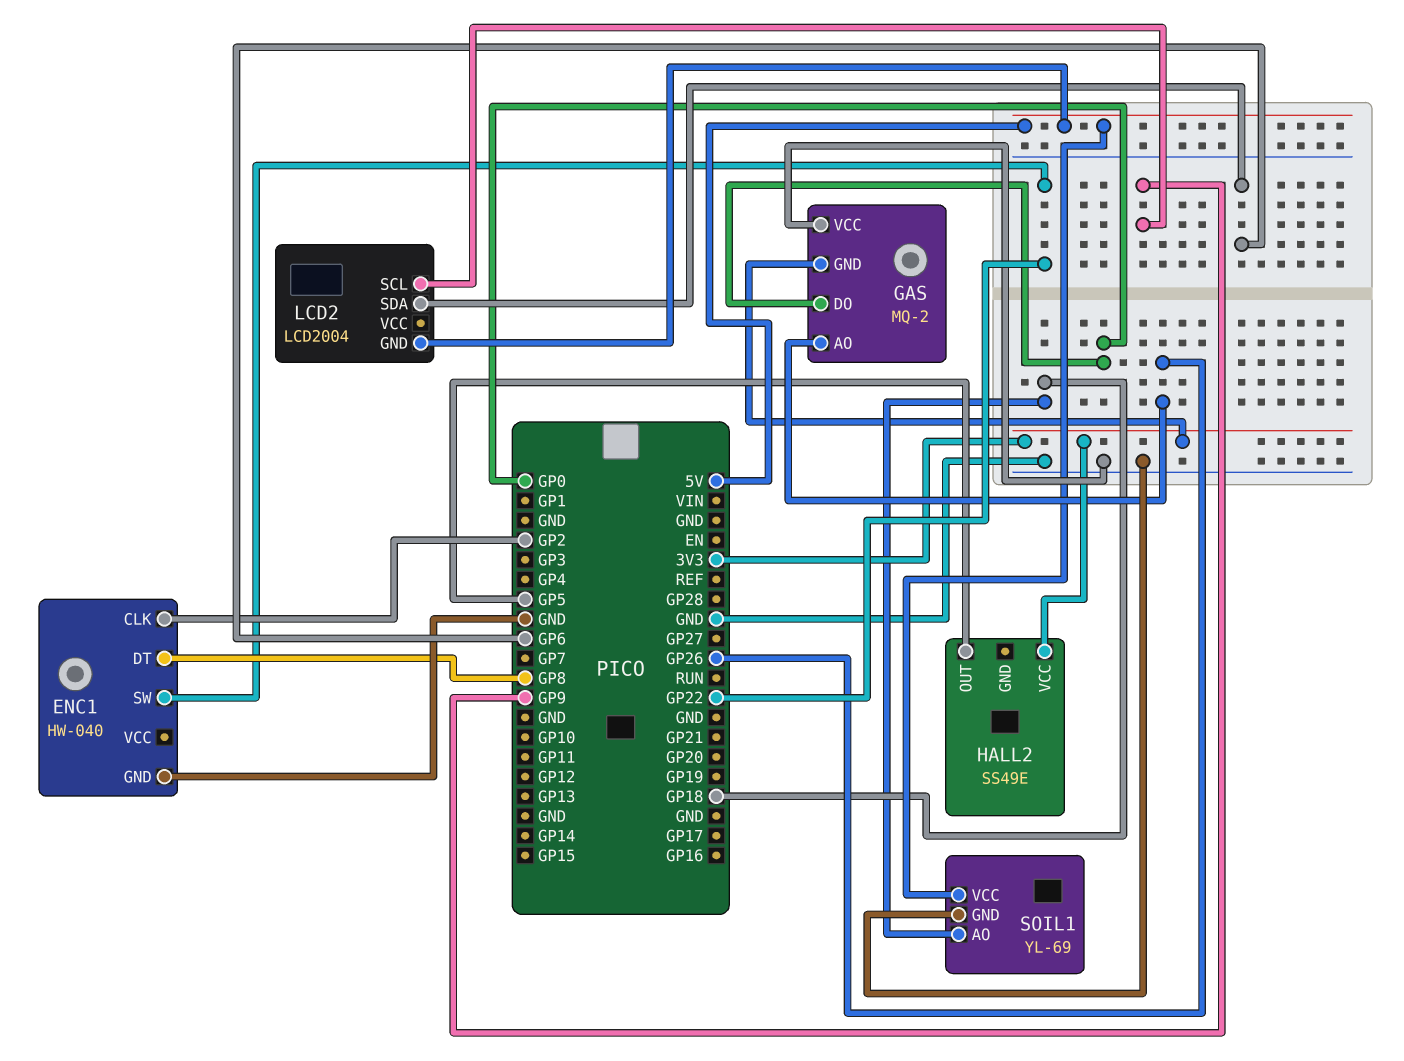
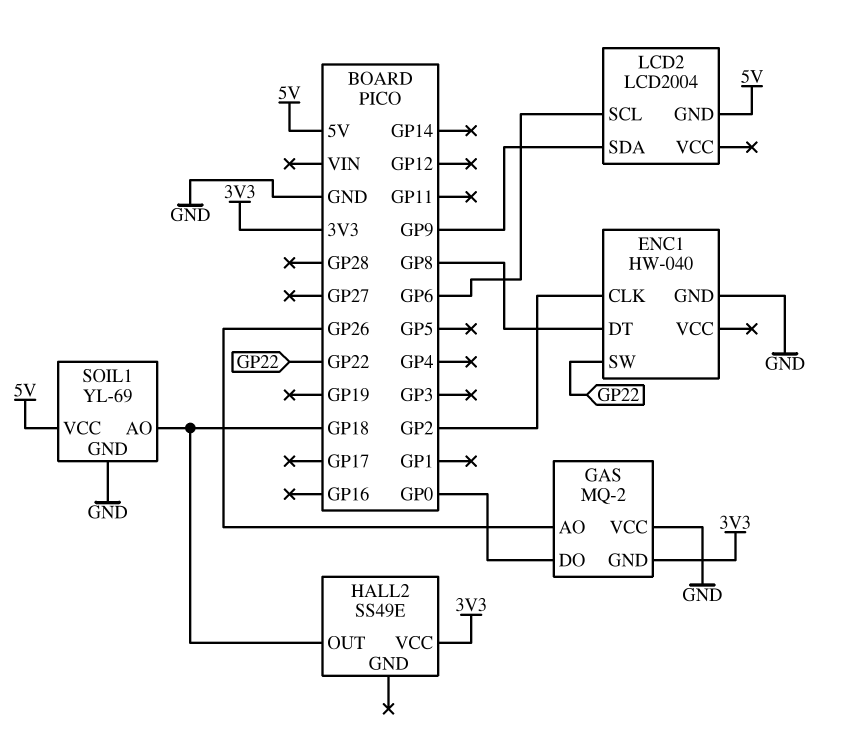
HALL2 pin OUT: GP5 -> GP18
LCD2 pin SCL: GP9 -> GP6
LCD2 pin SDA: GP6 -> GP9

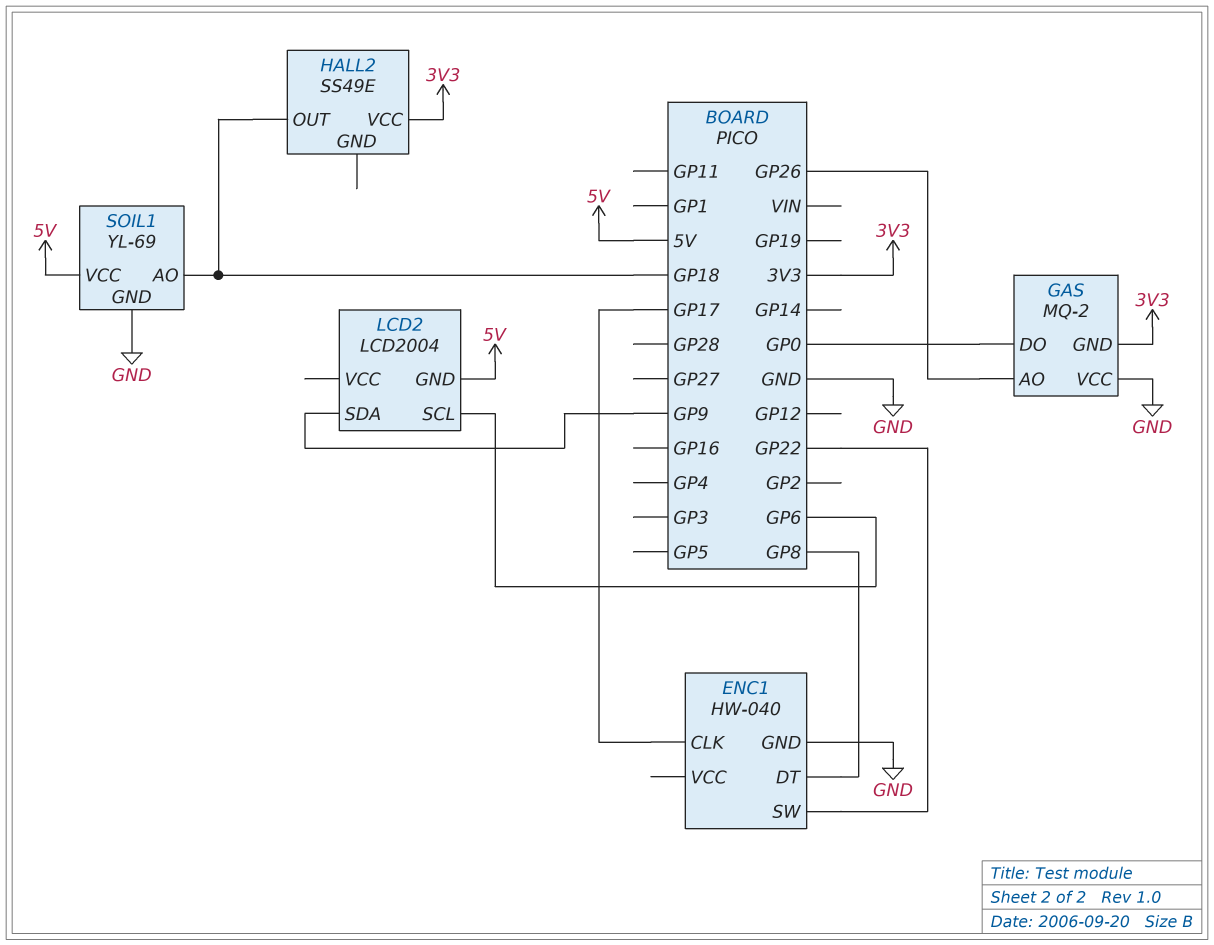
ENC1 pin CLK: GP2 -> GP17

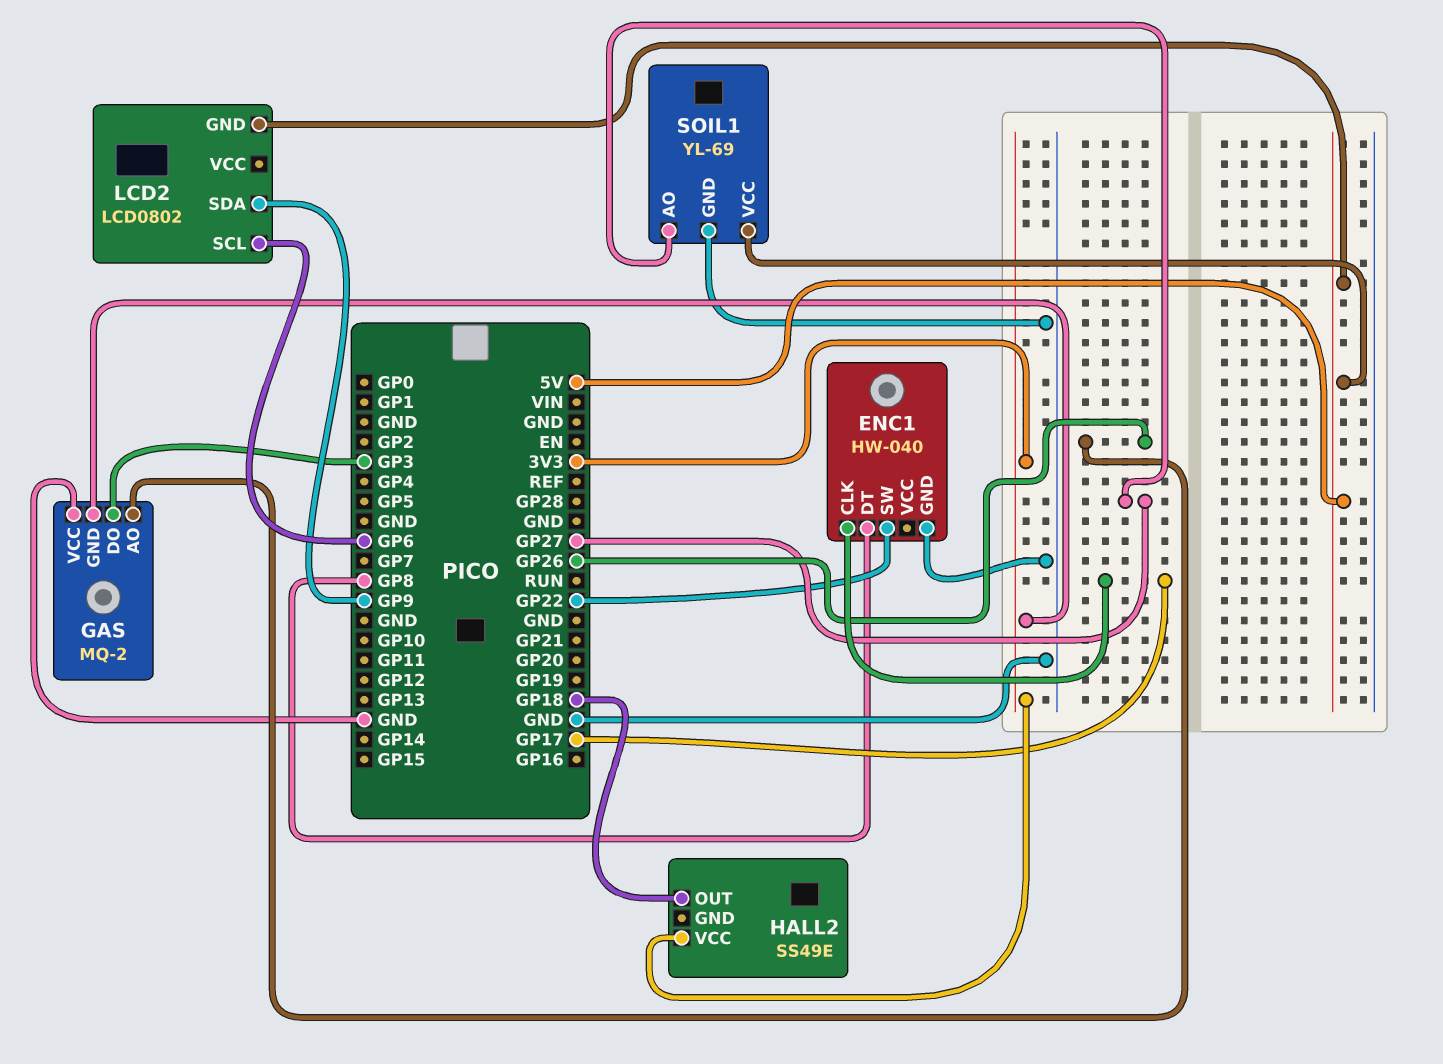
GAS pin DO: GP0 -> GP3
LCD2: LCD2004 -> LCD0802
SOIL1 pin AO: GP18 -> GP27

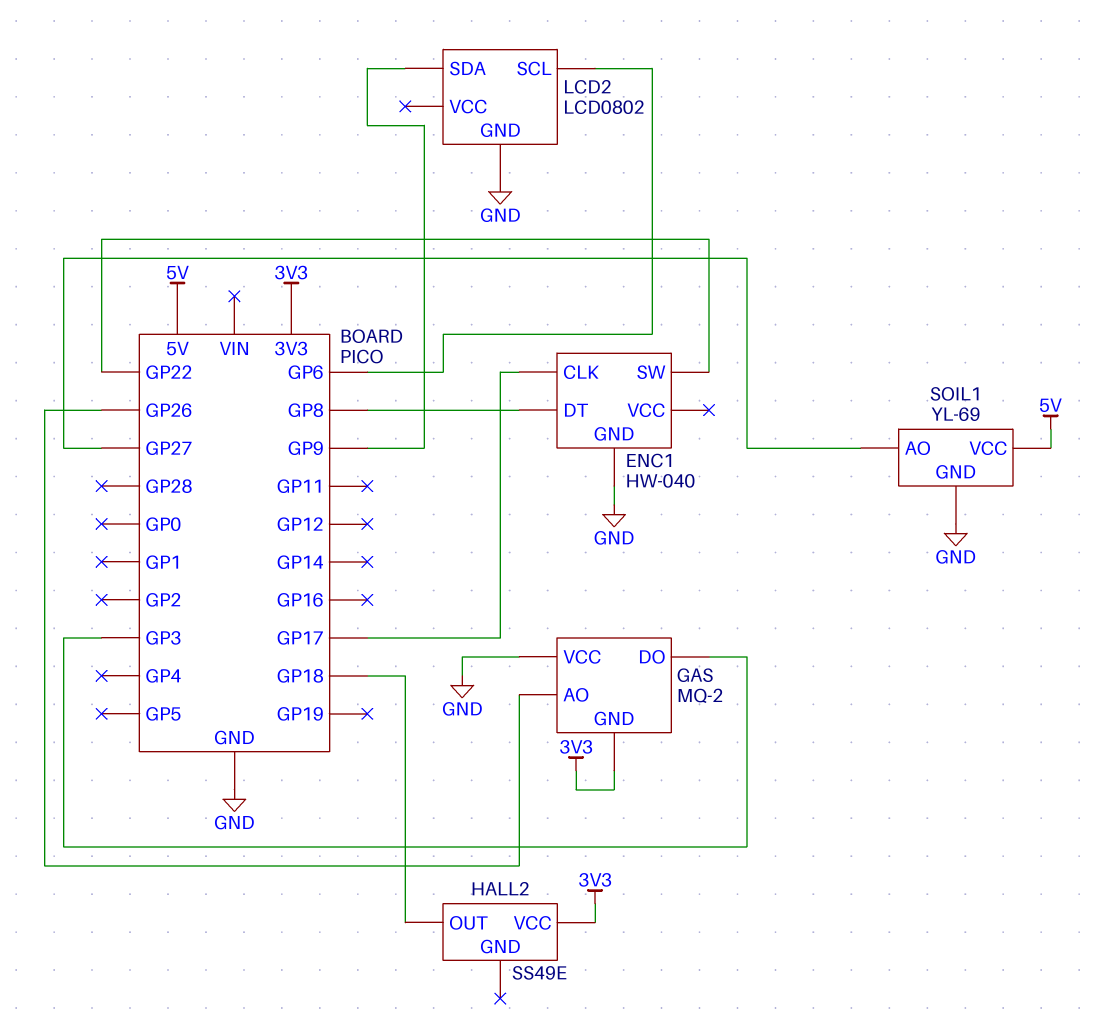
LCD2 pin GND: 5V -> GND

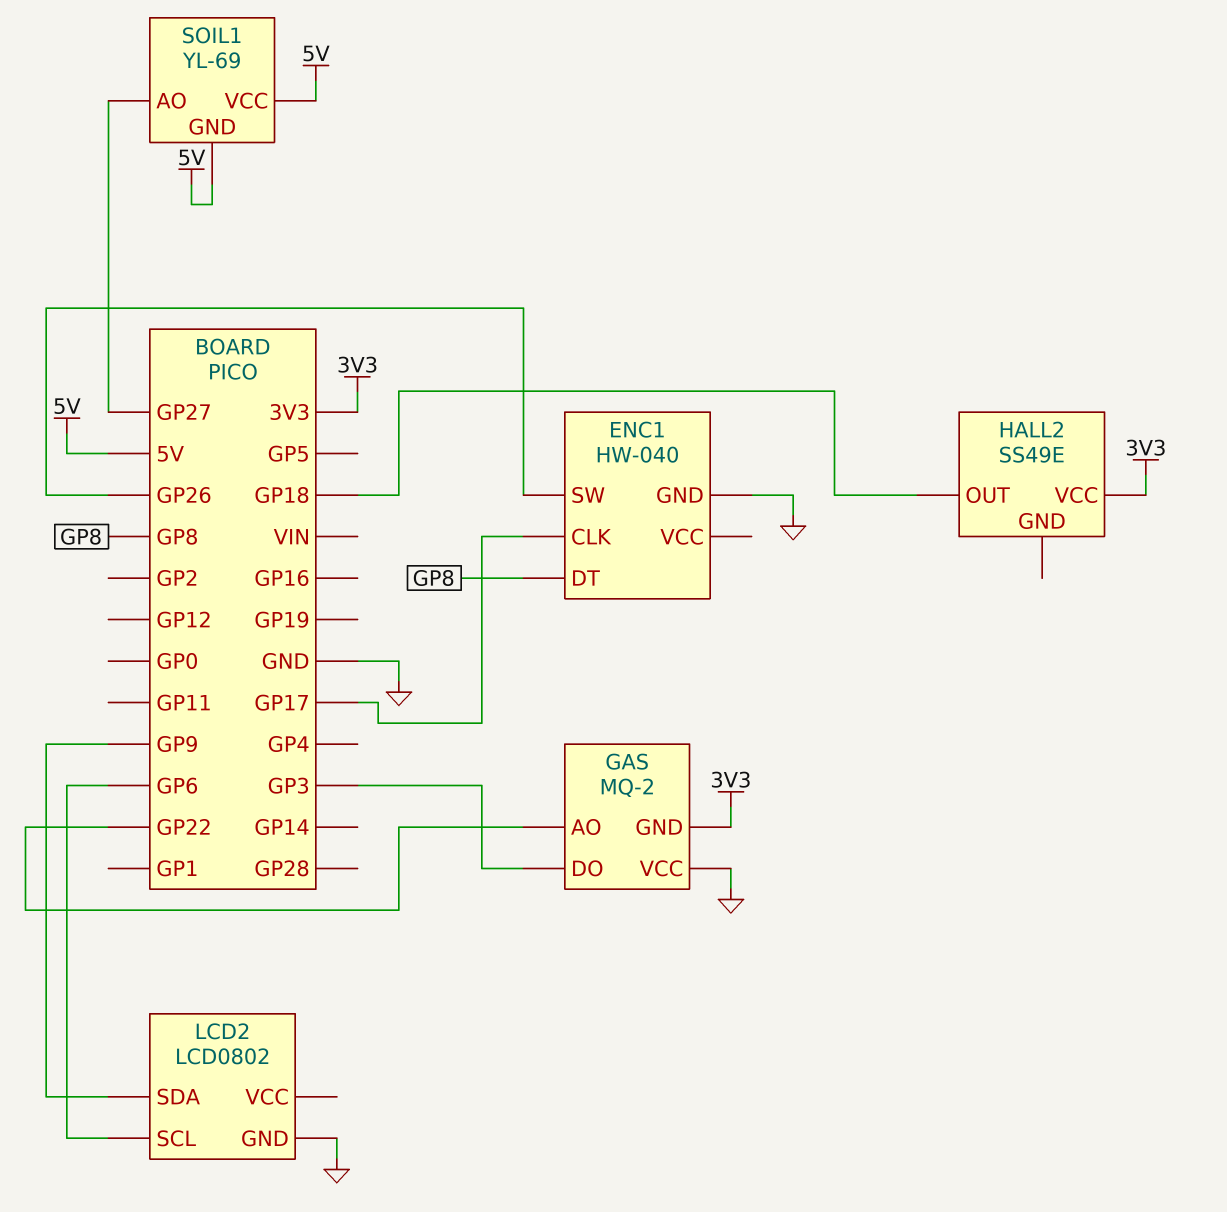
ENC1 pin SW: GP22 -> GP26
GAS pin AO: GP26 -> GP22
SOIL1 pin GND: GND -> 5V

